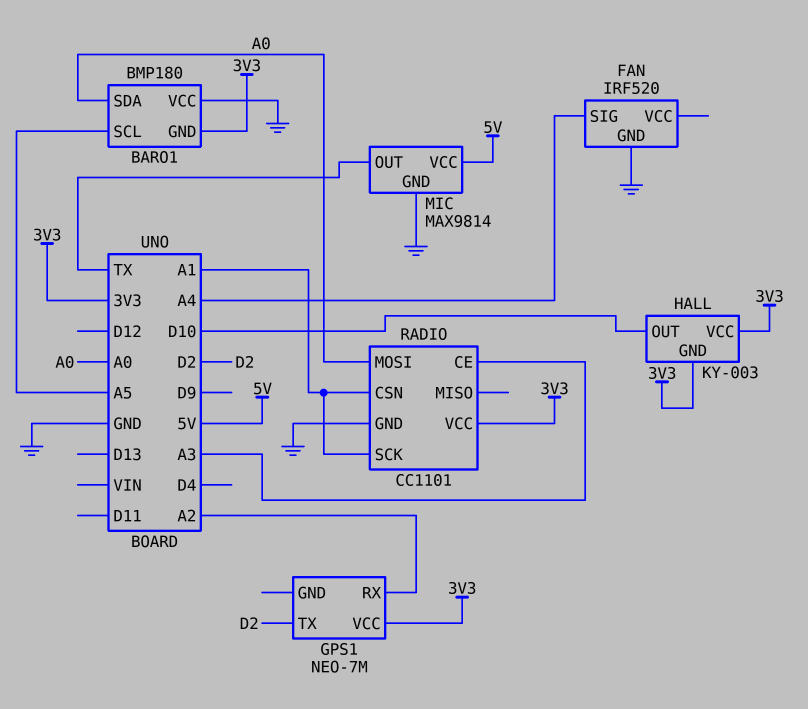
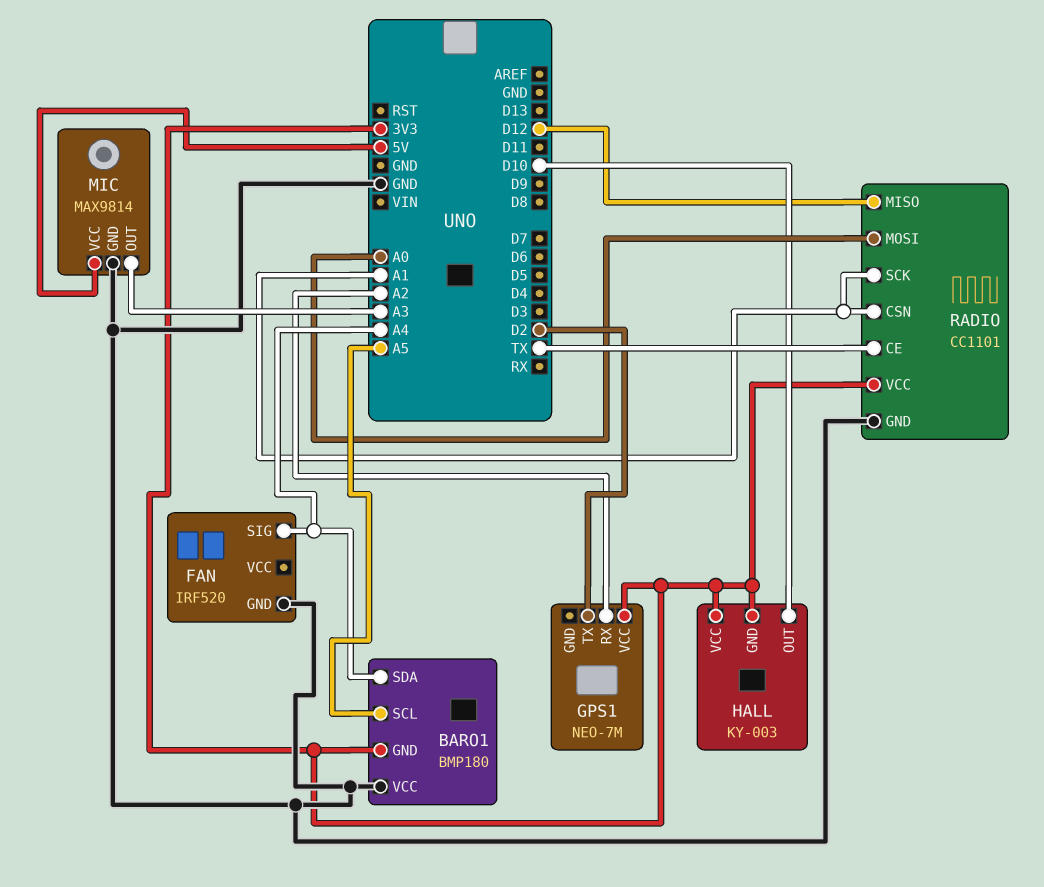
BARO1 pin SDA: A0 -> A4
MIC pin OUT: TX -> A3
RADIO pin CE: A3 -> TX
RADIO pin MISO: none -> D12

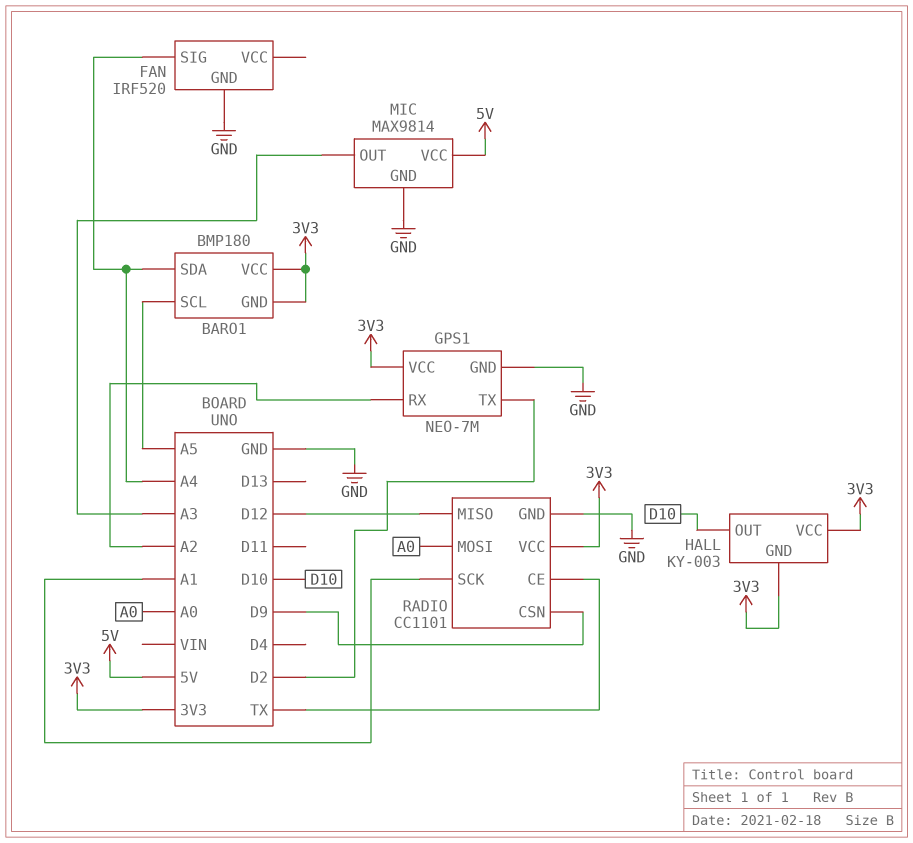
BARO1 pin VCC: GND -> 3V3
GPS1 pin GND: none -> GND
RADIO pin CSN: A1 -> D9

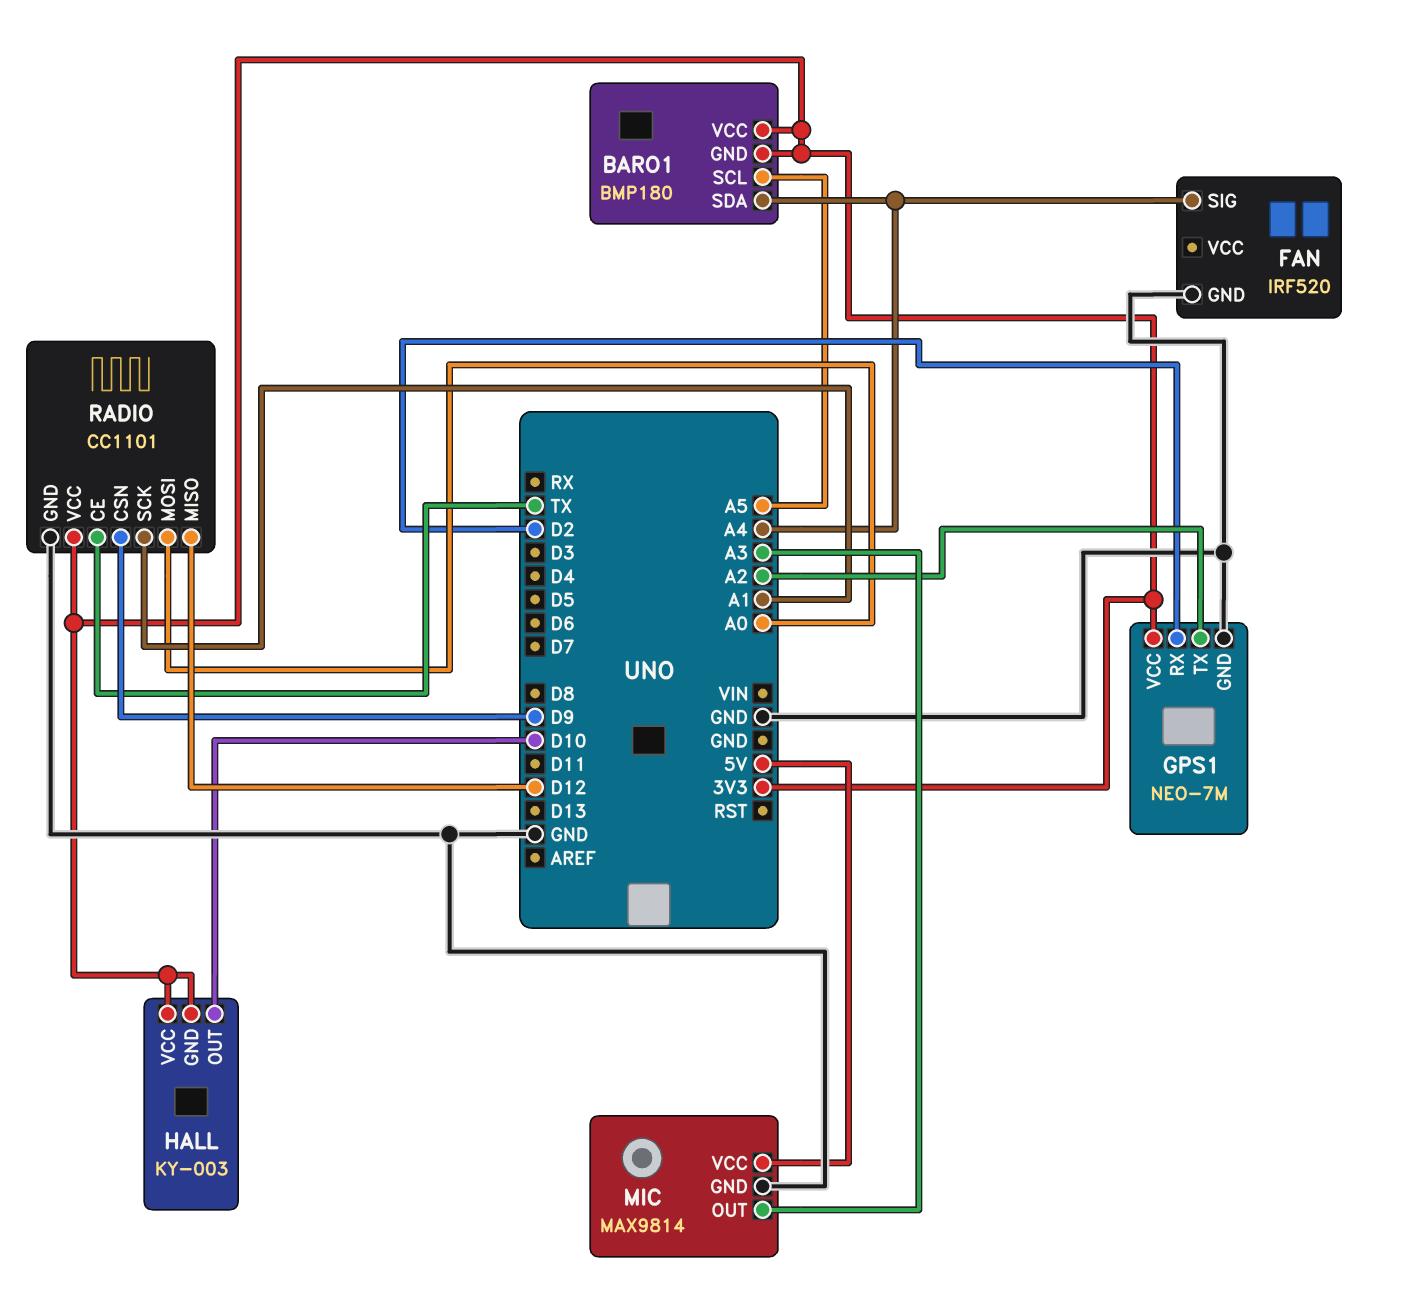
GPS1 pin RX: A2 -> D2
GPS1 pin TX: D2 -> A2

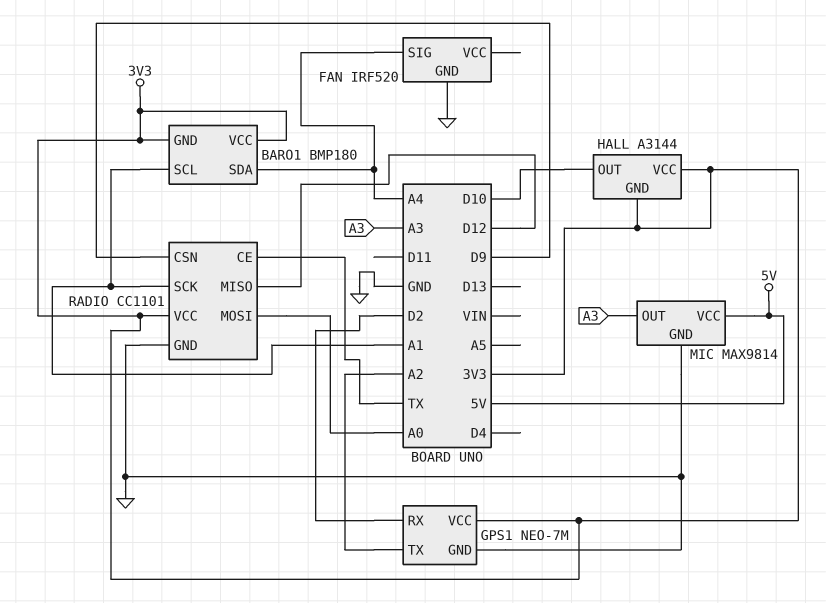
BARO1 pin SCL: A5 -> A1
HALL: KY-003 -> A3144

